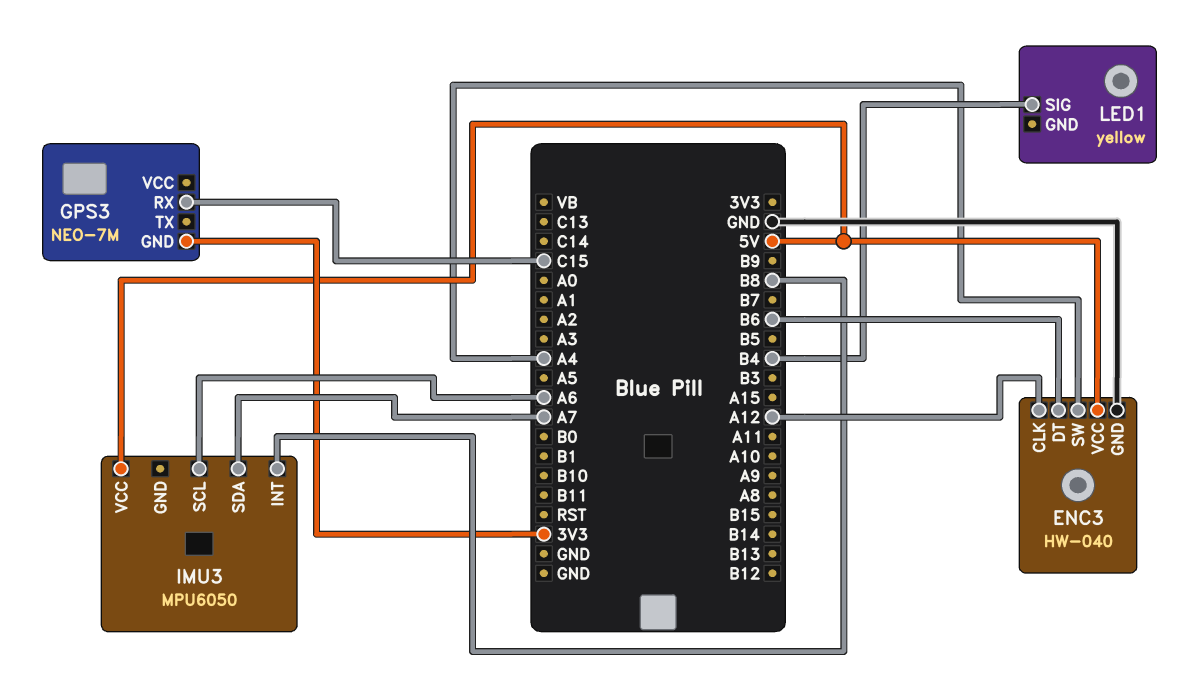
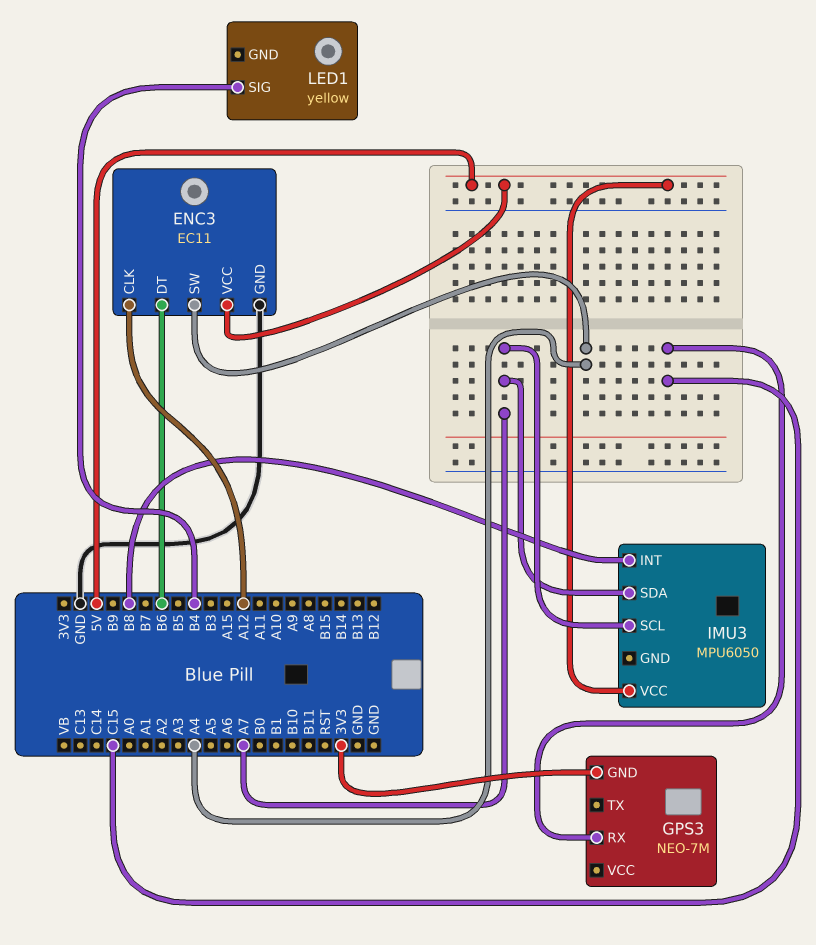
ENC3: HW-040 -> EC11
IMU3 pin SCL: A6 -> A7

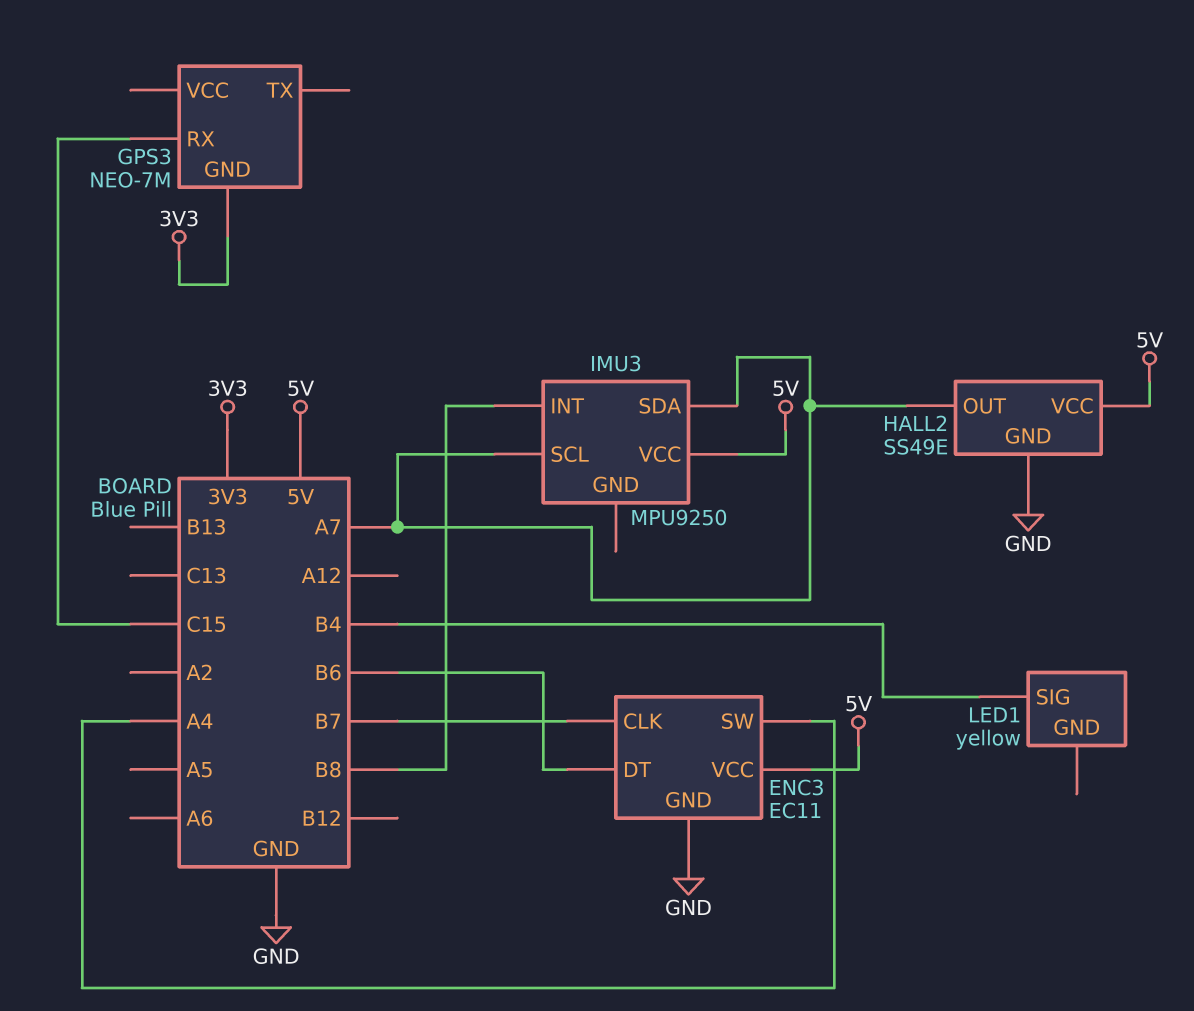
ENC3 pin CLK: A12 -> B7
HALL2: none -> SS49E
HALL2 pin GND: none -> GND
HALL2 pin OUT: none -> A7
HALL2 pin VCC: none -> 5V
IMU3: MPU6050 -> MPU9250

